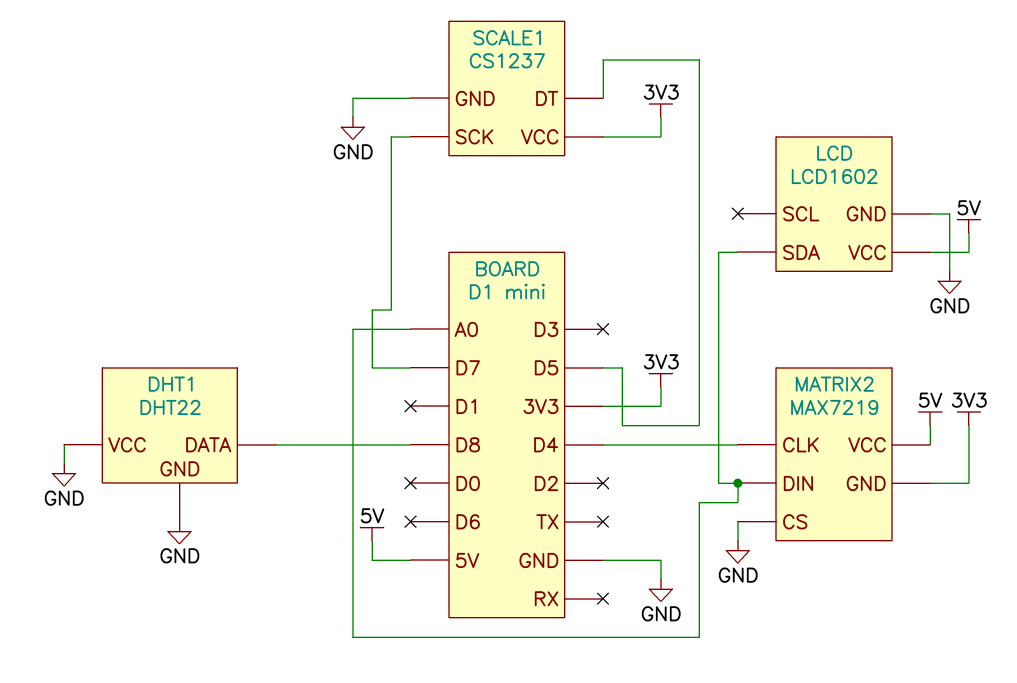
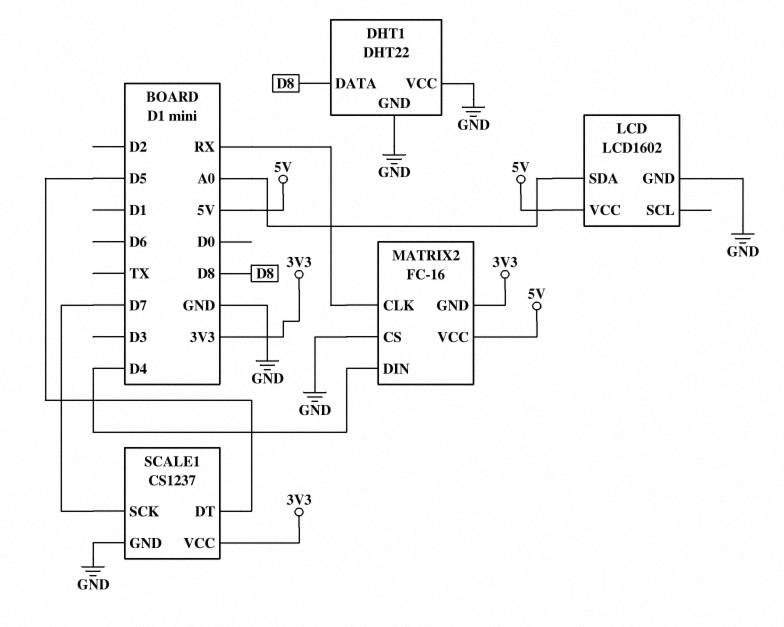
MATRIX2: MAX7219 -> FC-16
MATRIX2 pin CLK: D4 -> RX
MATRIX2 pin DIN: A0 -> D4

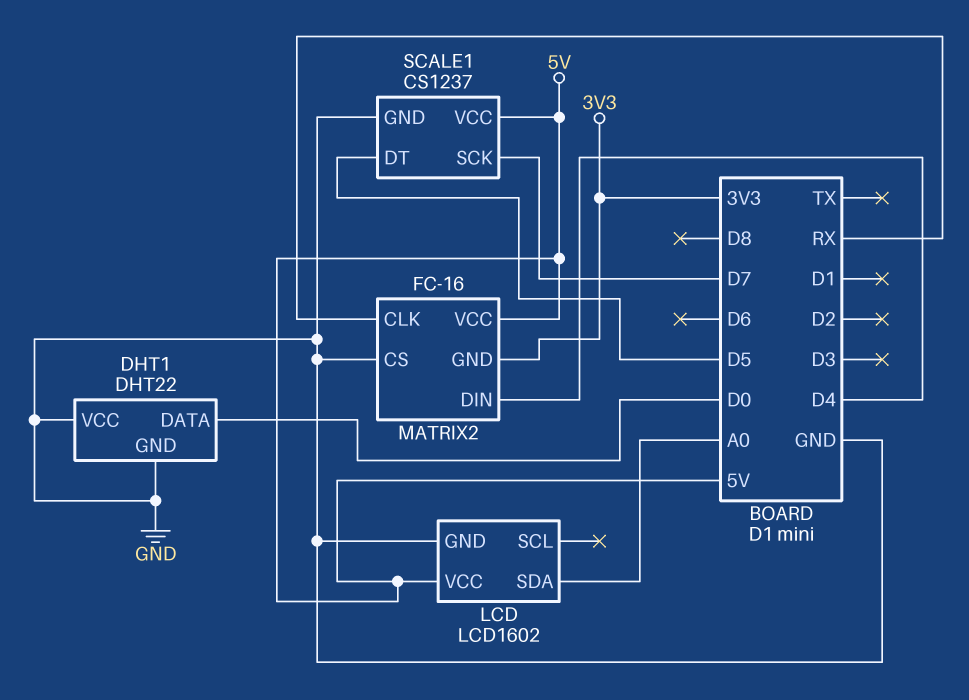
DHT1 pin DATA: D8 -> D0
SCALE1 pin VCC: 3V3 -> 5V

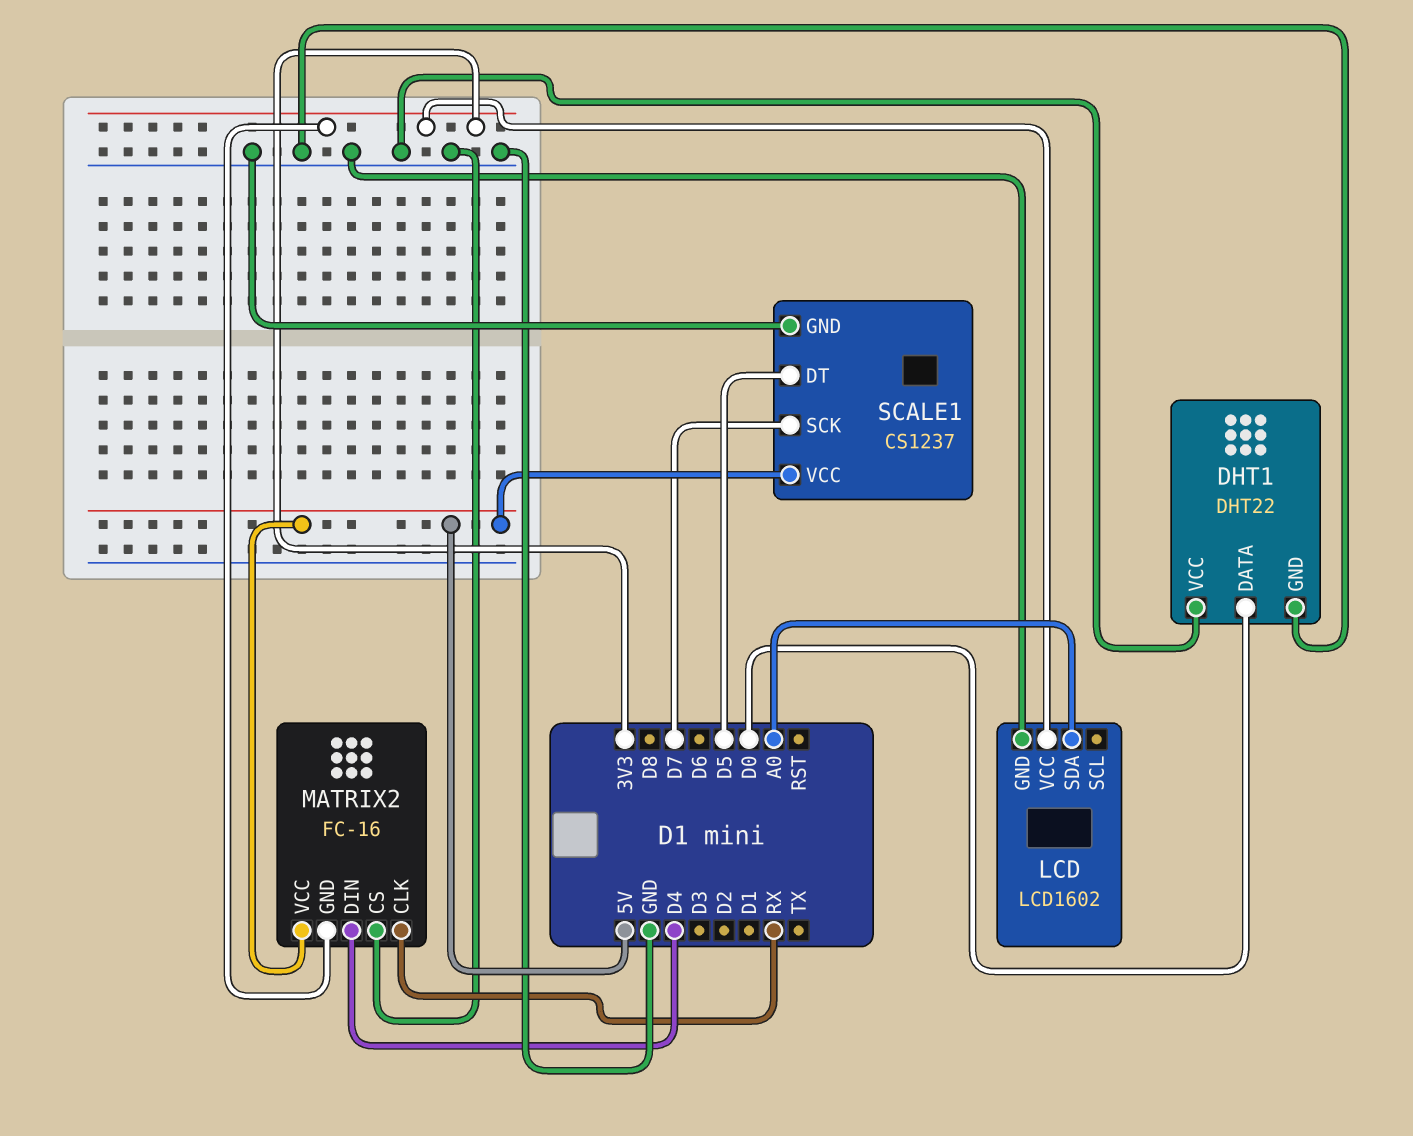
LCD pin VCC: 5V -> 3V3

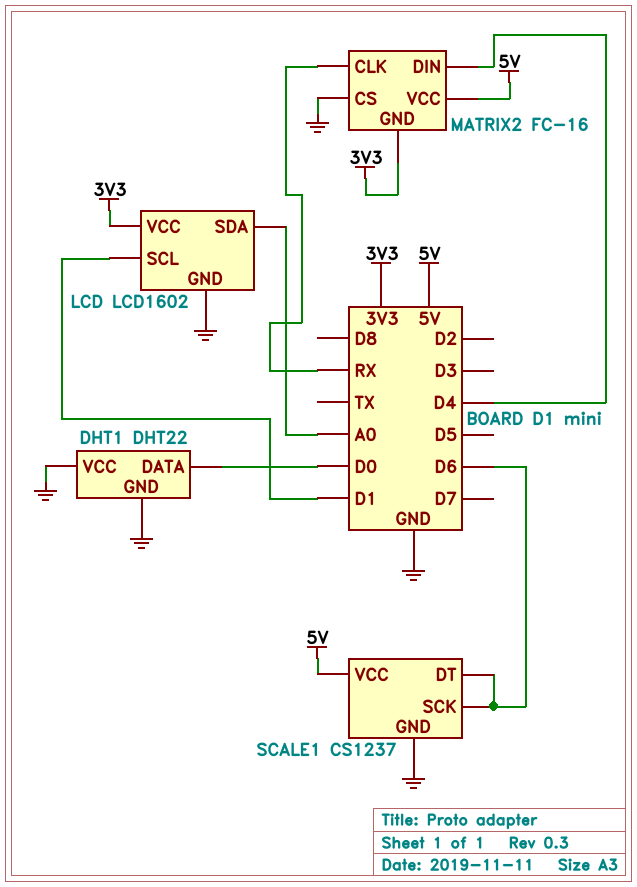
LCD pin SCL: none -> D1
SCALE1 pin DT: D5 -> D6
SCALE1 pin SCK: D7 -> D6

